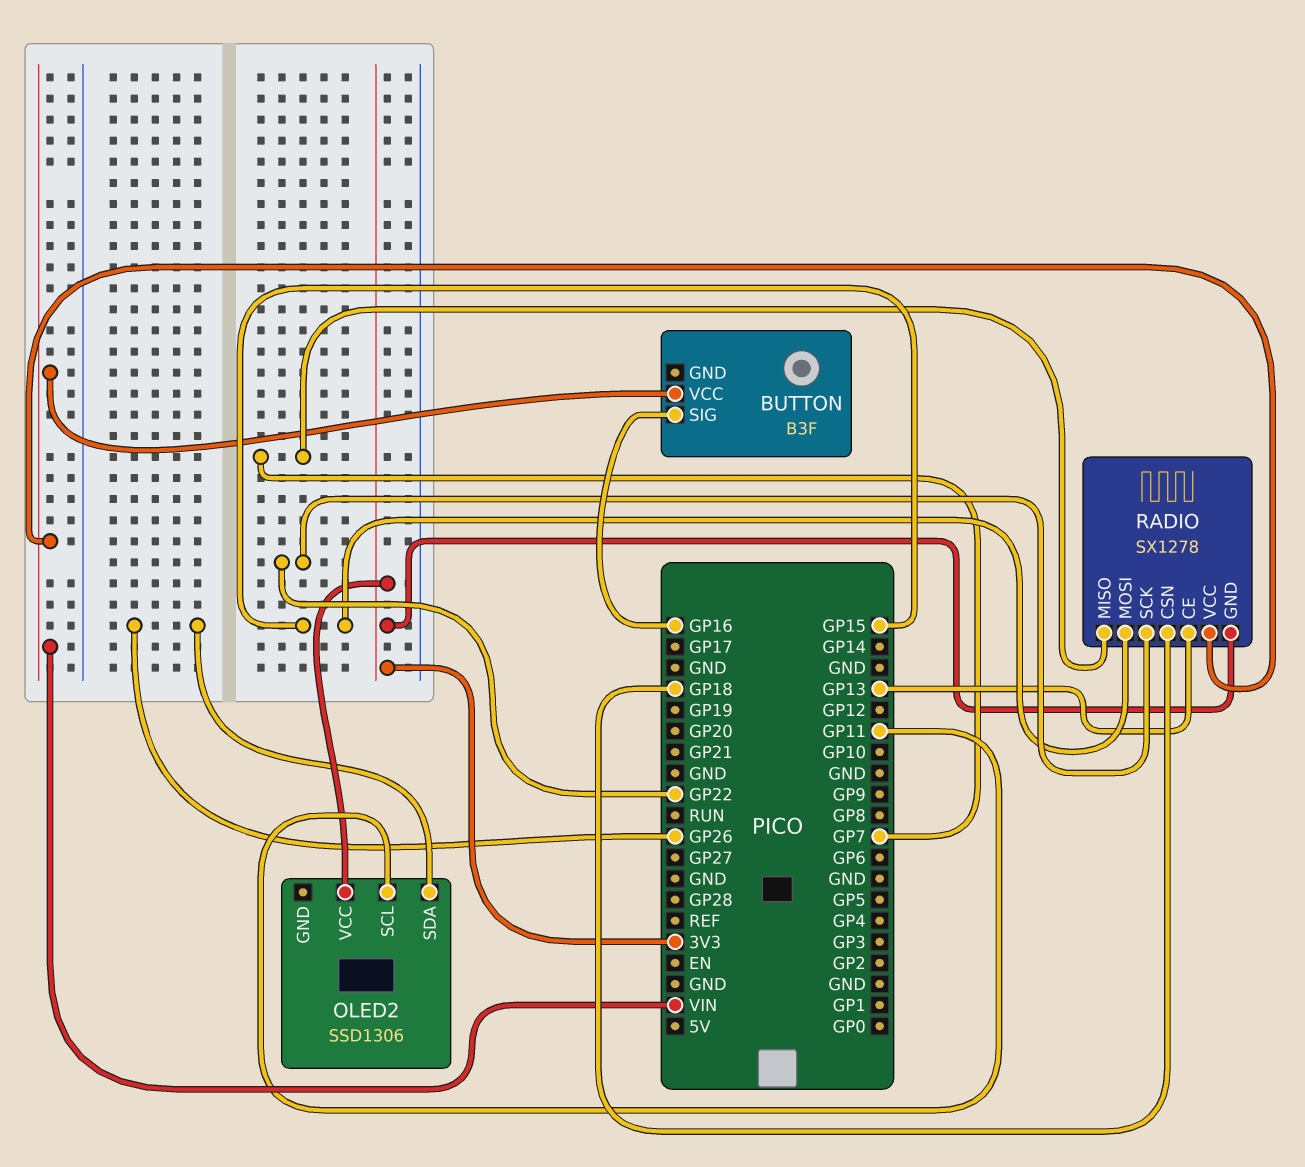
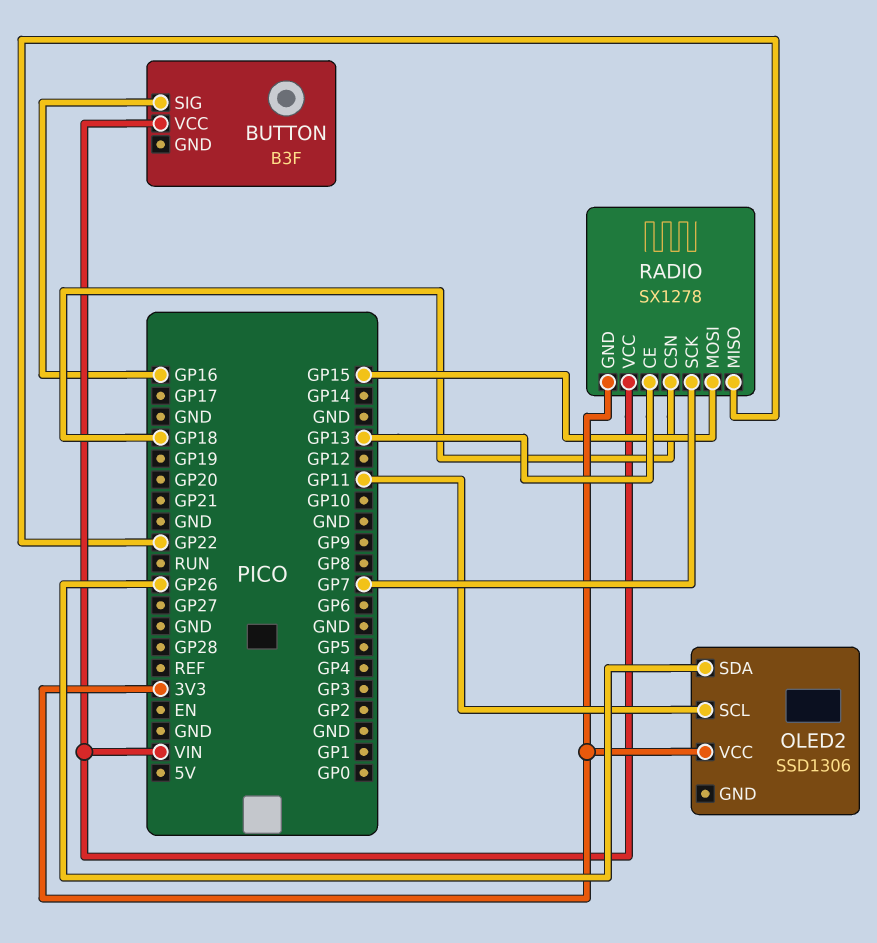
RADIO pin MISO: GP7 -> GP22
RADIO pin SCK: GP22 -> GP7

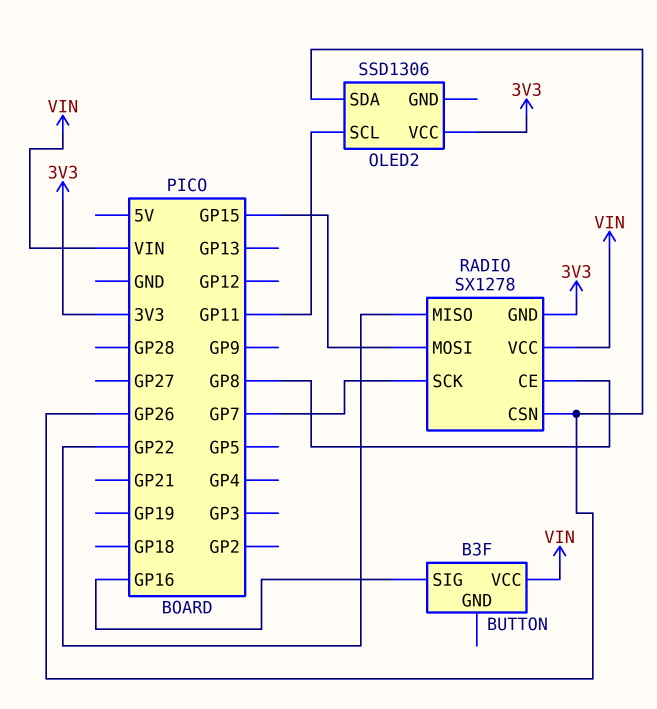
RADIO pin CE: GP13 -> GP8
RADIO pin CSN: GP18 -> GP26

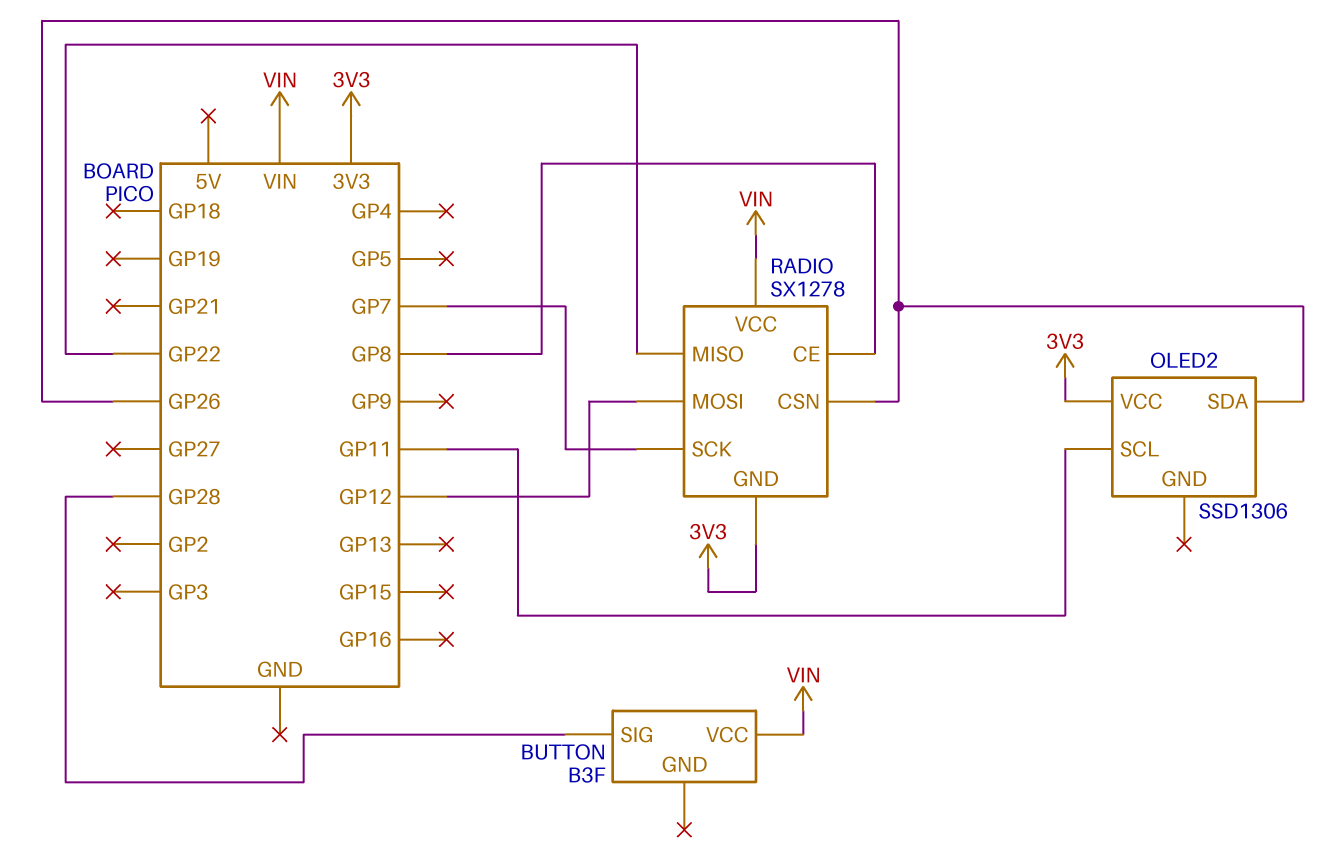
BUTTON pin SIG: GP16 -> GP28
RADIO pin MOSI: GP15 -> GP12

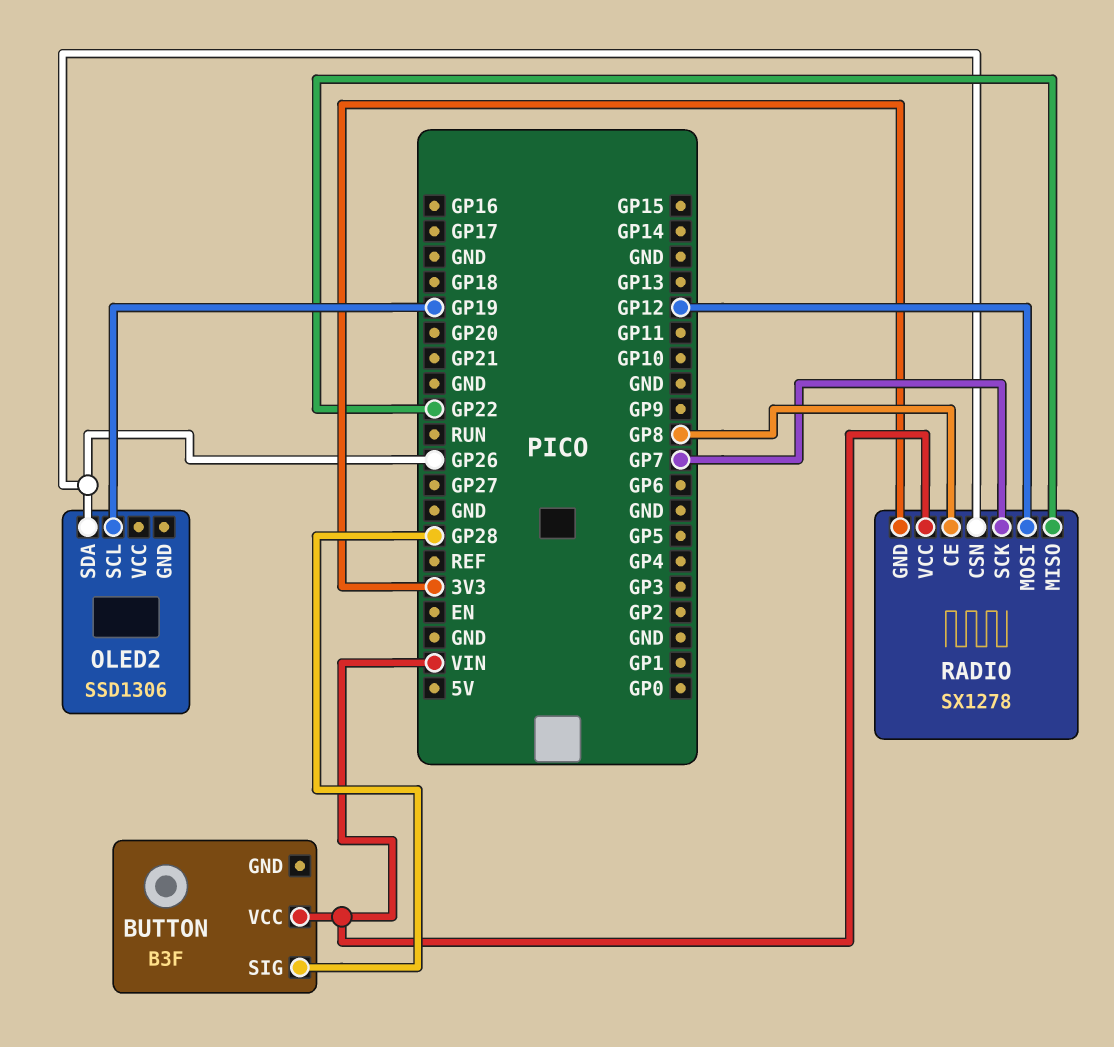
OLED2 pin SCL: GP11 -> GP19
OLED2 pin VCC: 3V3 -> none

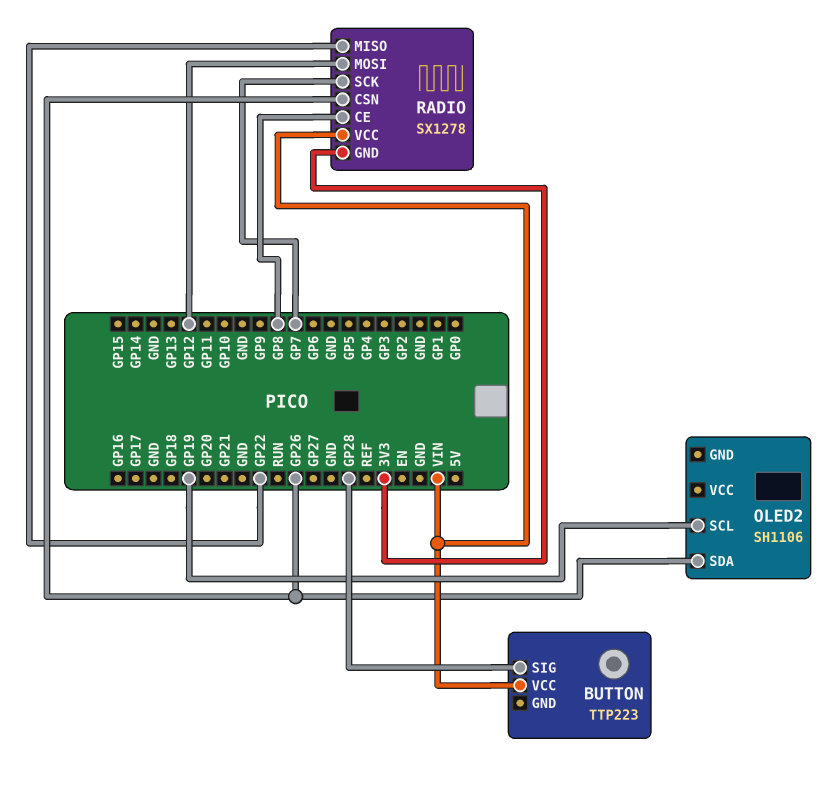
BUTTON: B3F -> TTP223
OLED2: SSD1306 -> SH1106

